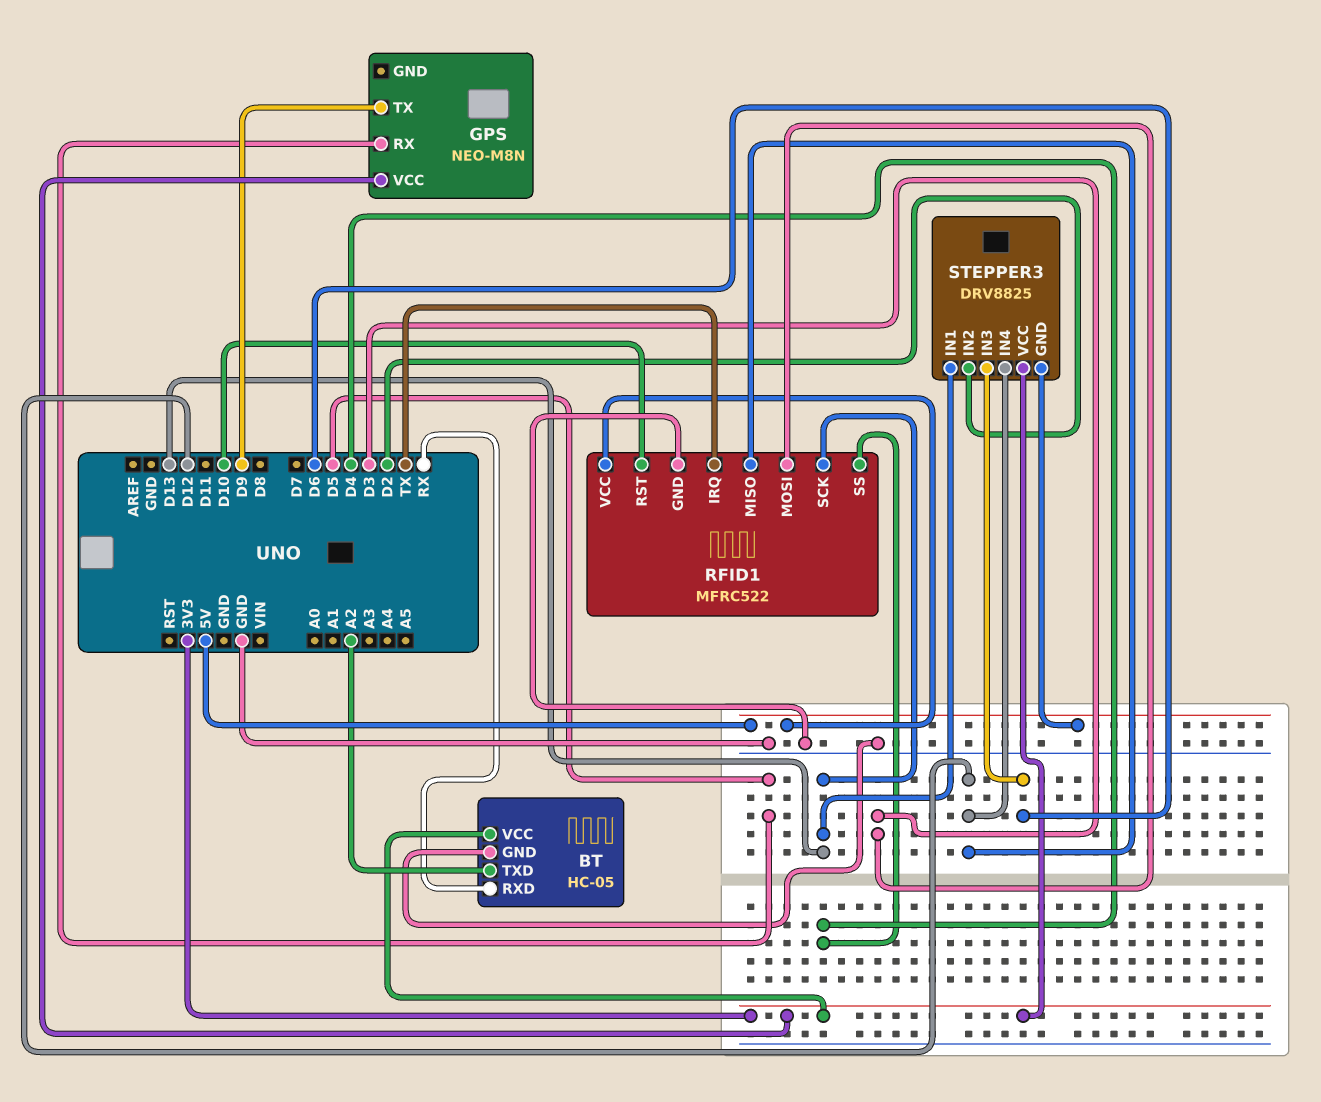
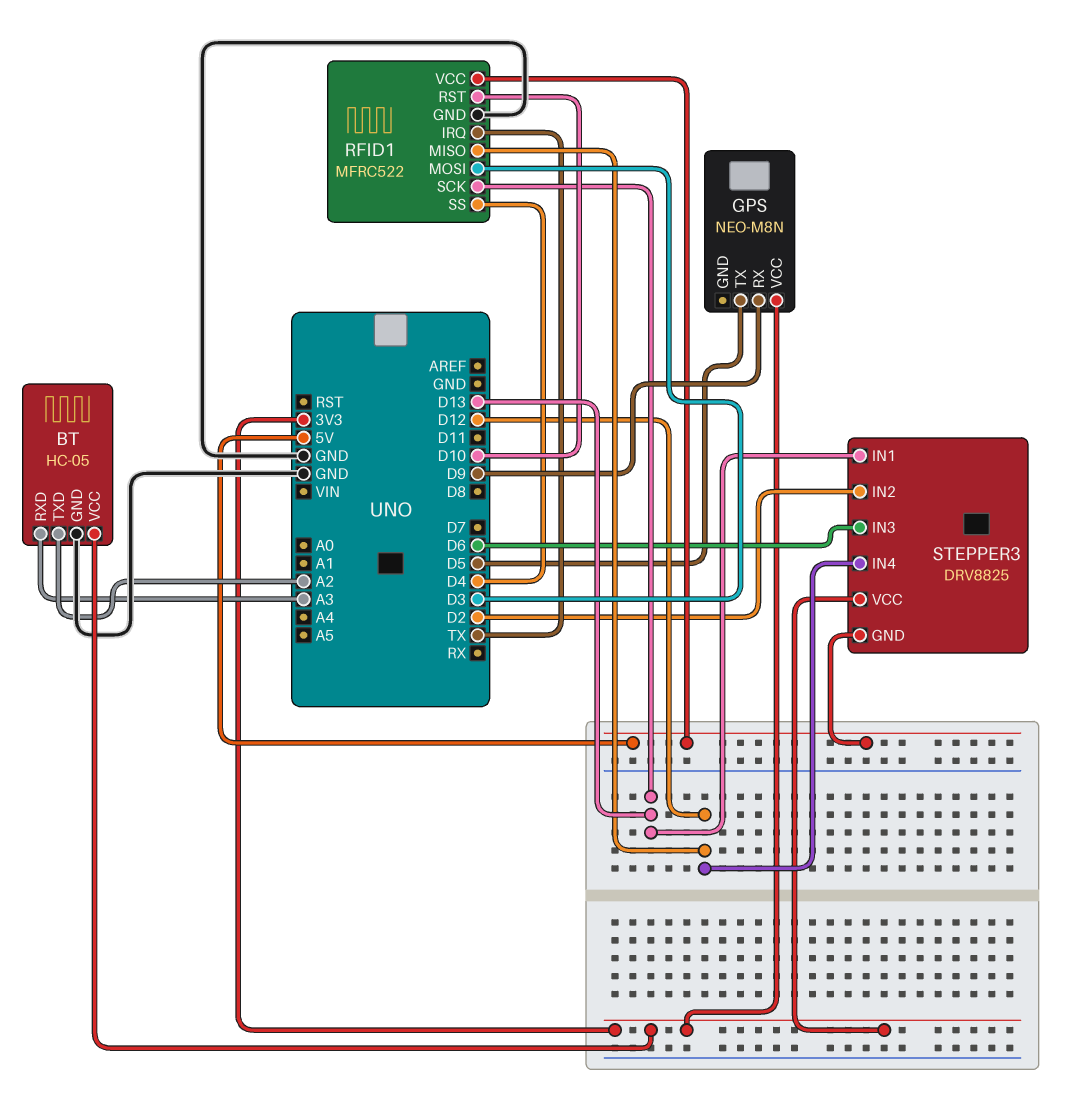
BT pin RXD: RX -> A3
GPS pin RX: D5 -> D9
GPS pin TX: D9 -> D5

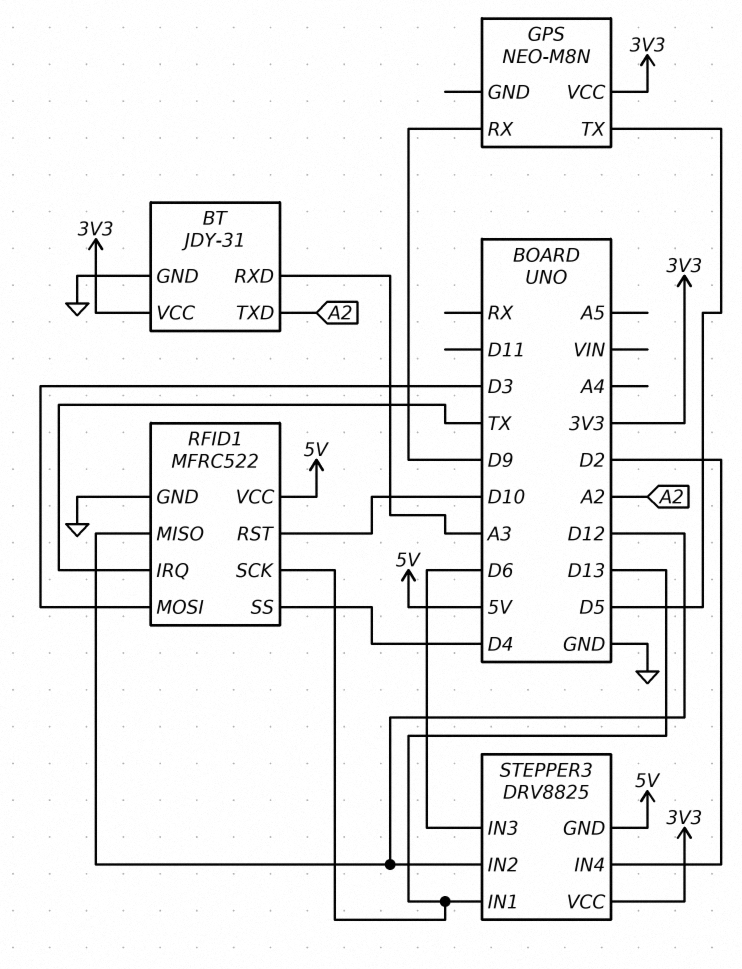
BT: HC-05 -> JDY-31
STEPPER3 pin IN2: D2 -> D12
STEPPER3 pin IN4: D12 -> D2

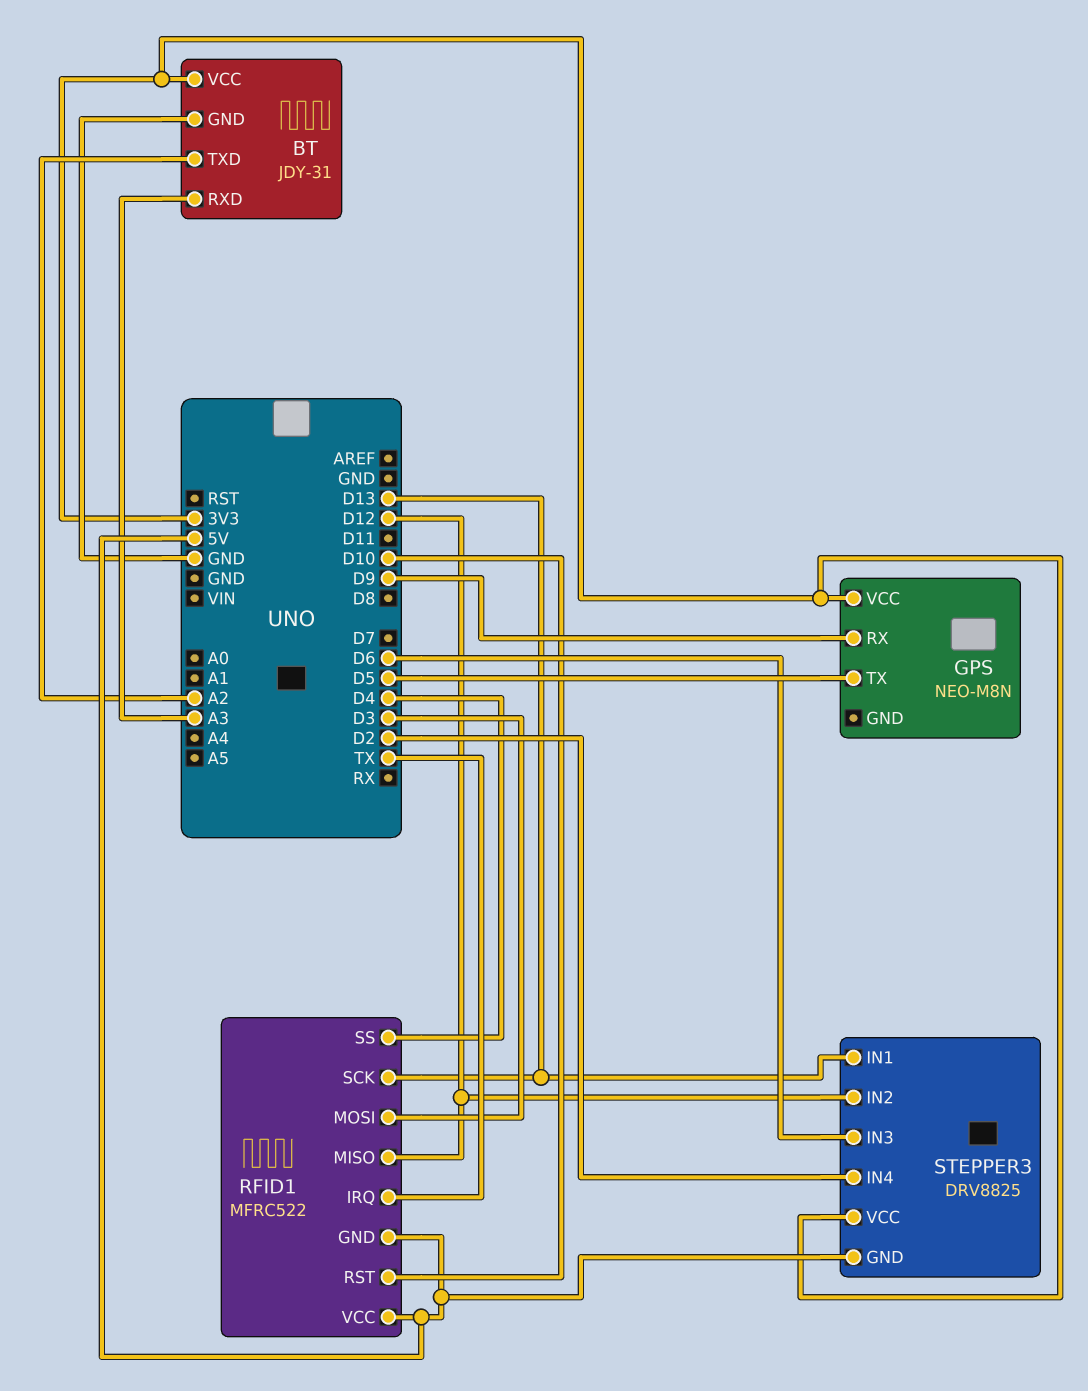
RFID1 pin GND: GND -> 5V

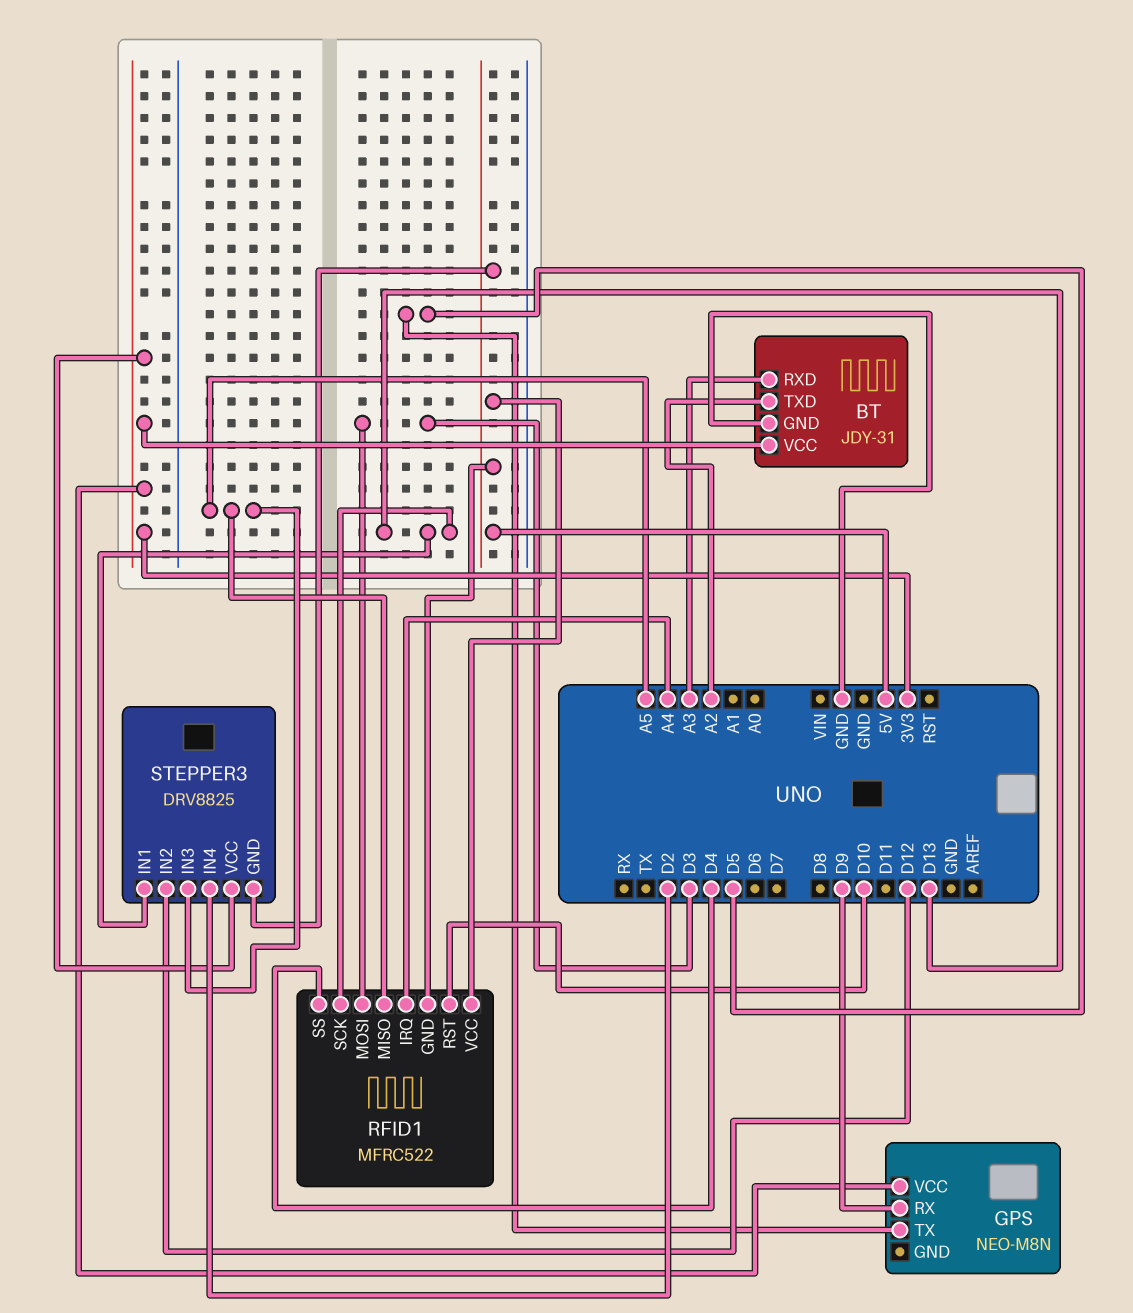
RFID1 pin IRQ: TX -> A4
RFID1 pin MISO: D12 -> A5
STEPPER3 pin IN3: D6 -> A5

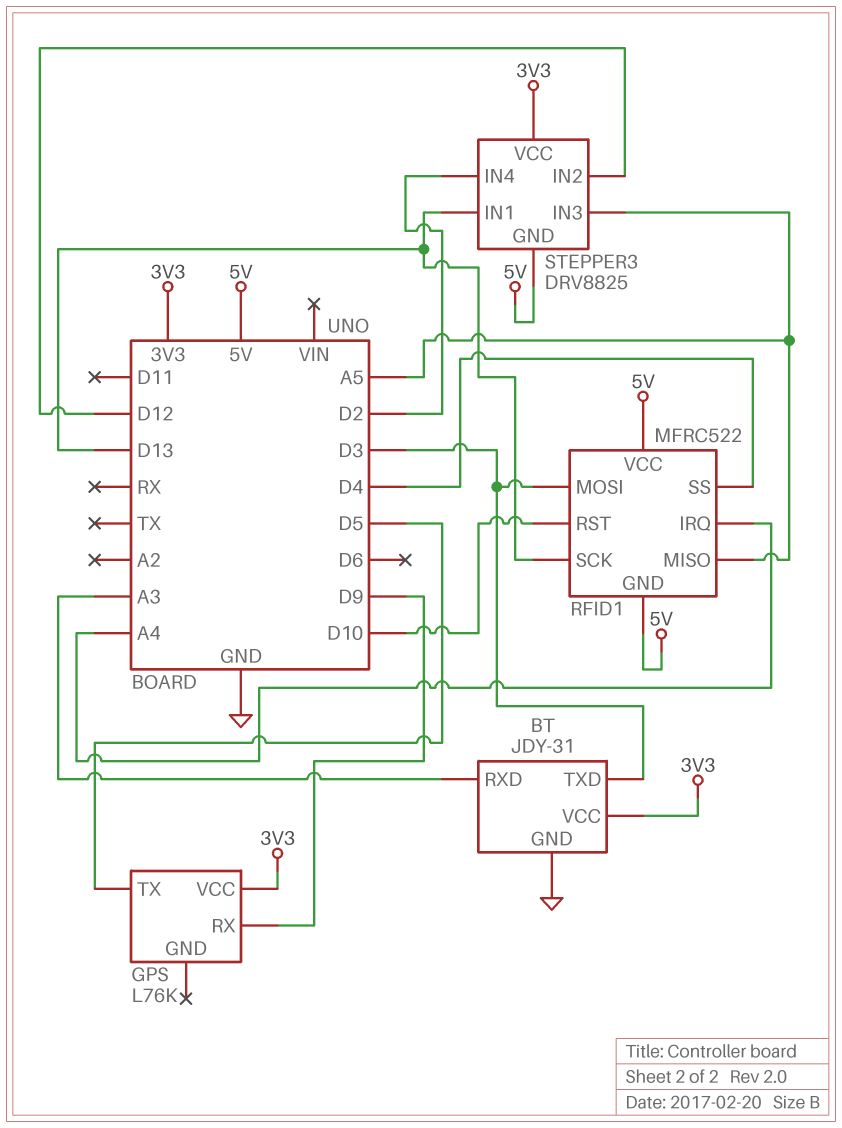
BT pin TXD: A2 -> D3
GPS: NEO-M8N -> L76K

